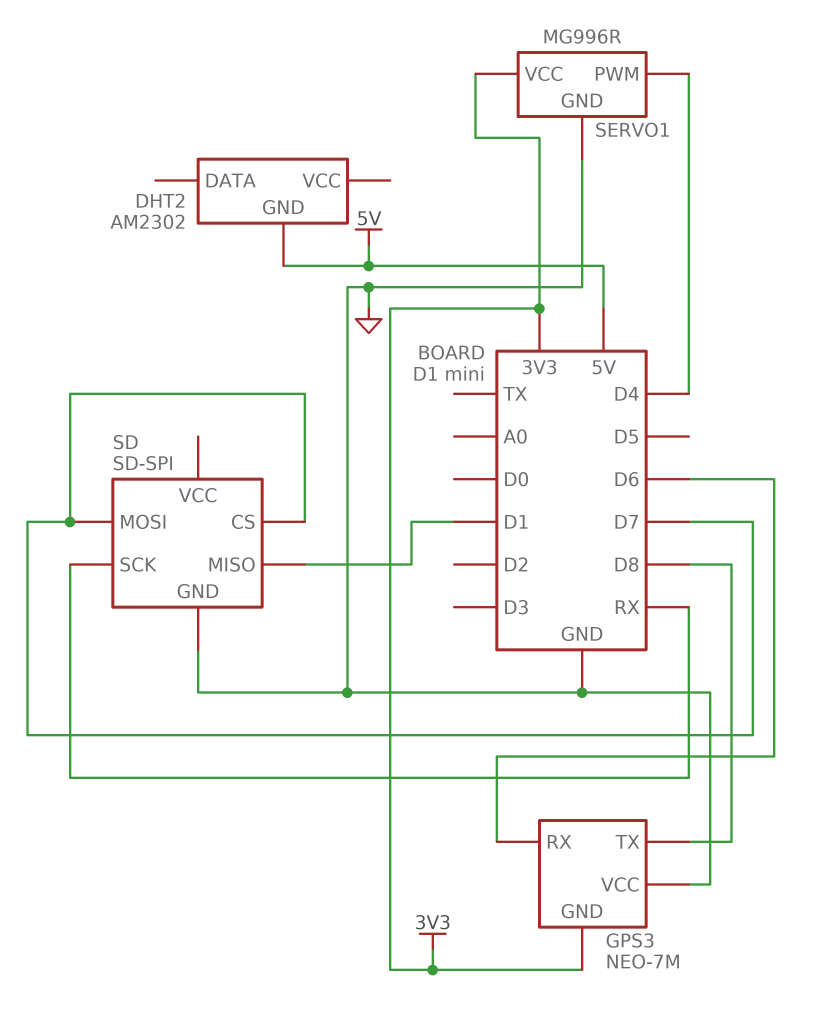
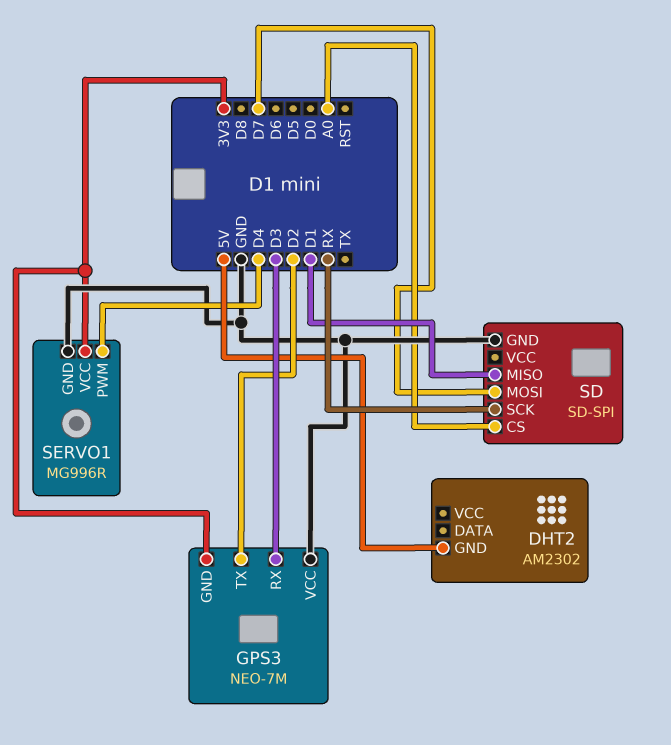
GPS3 pin RX: D6 -> D3
GPS3 pin TX: D8 -> D2
SD pin CS: D7 -> A0

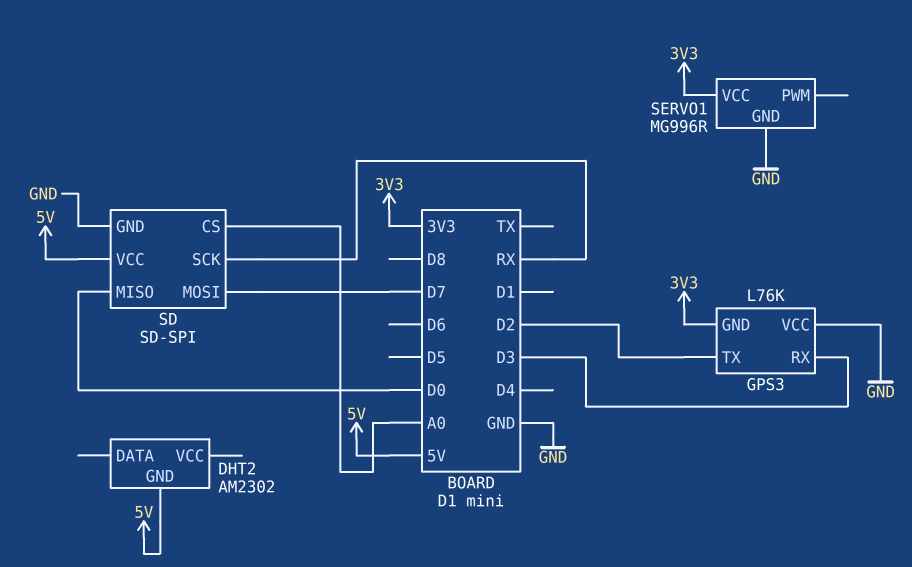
GPS3: NEO-7M -> L76K
SD pin MISO: D1 -> D0
SD pin VCC: none -> 5V
SERVO1 pin PWM: D4 -> none

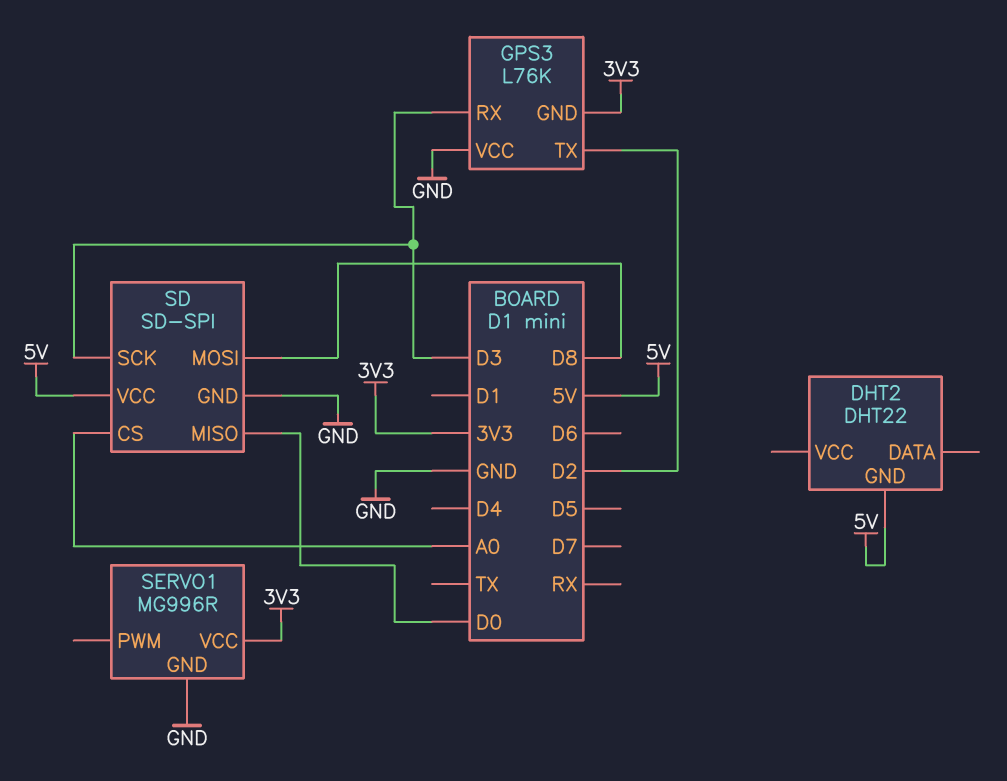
DHT2: AM2302 -> DHT22
SD pin MOSI: D7 -> D8
SD pin SCK: RX -> D3

